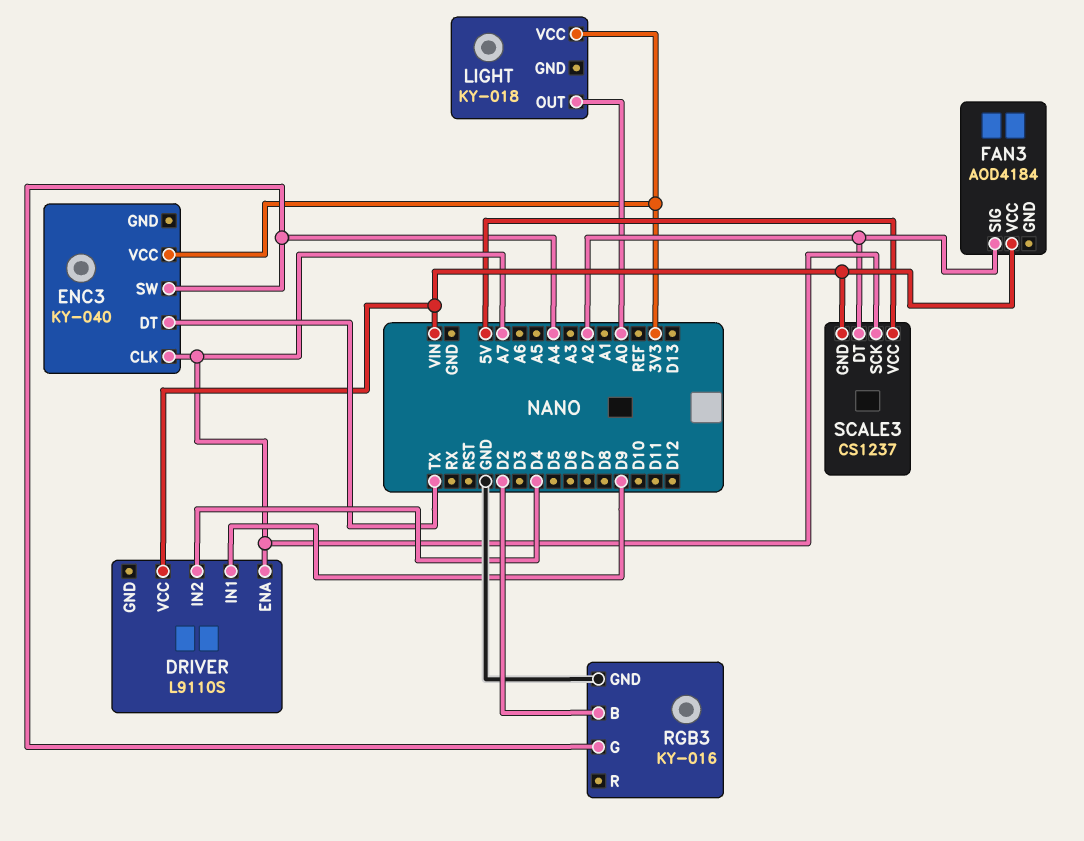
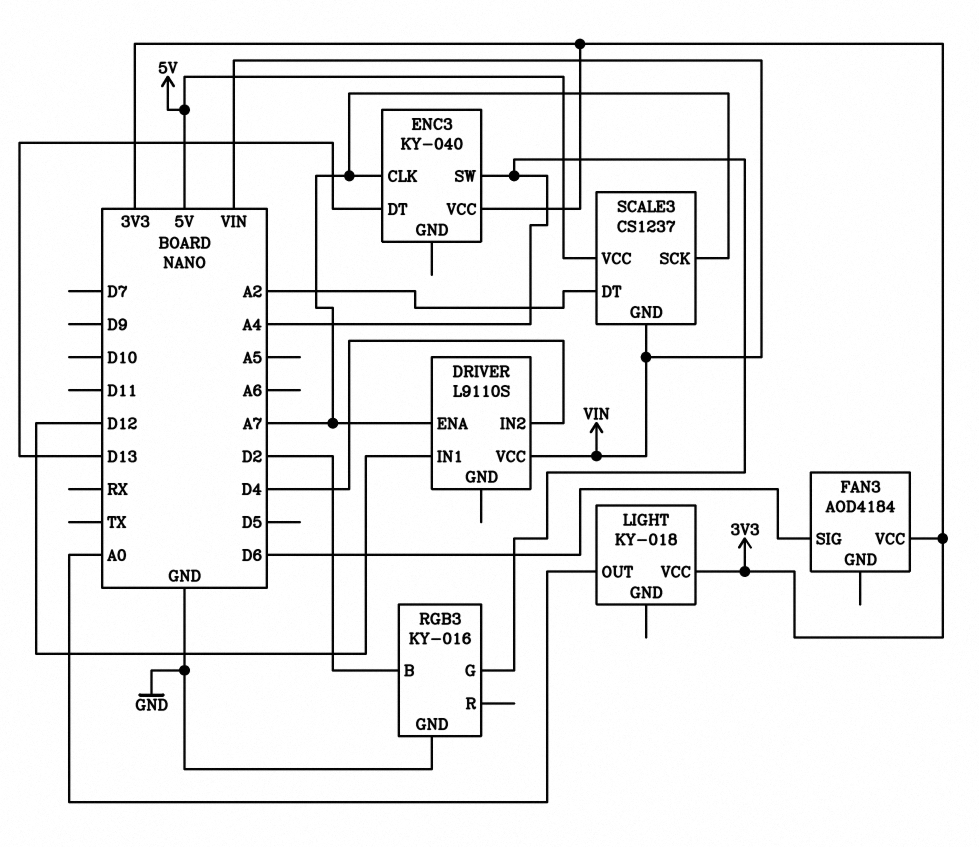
DRIVER pin IN1: D9 -> D12
ENC3 pin DT: TX -> D13
FAN3 pin SIG: A2 -> D6
FAN3 pin VCC: VIN -> 3V3

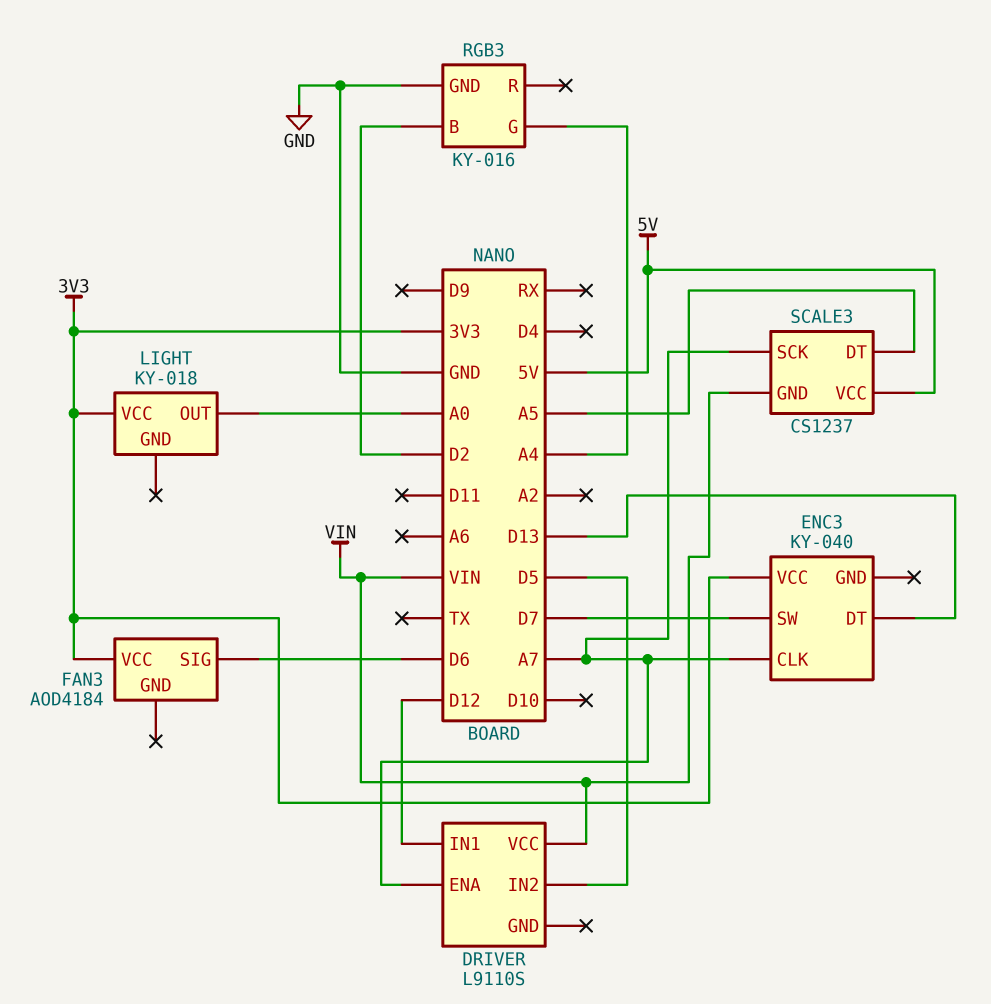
DRIVER pin IN2: D4 -> D5
ENC3 pin SW: A4 -> D7
SCALE3 pin DT: A2 -> A5

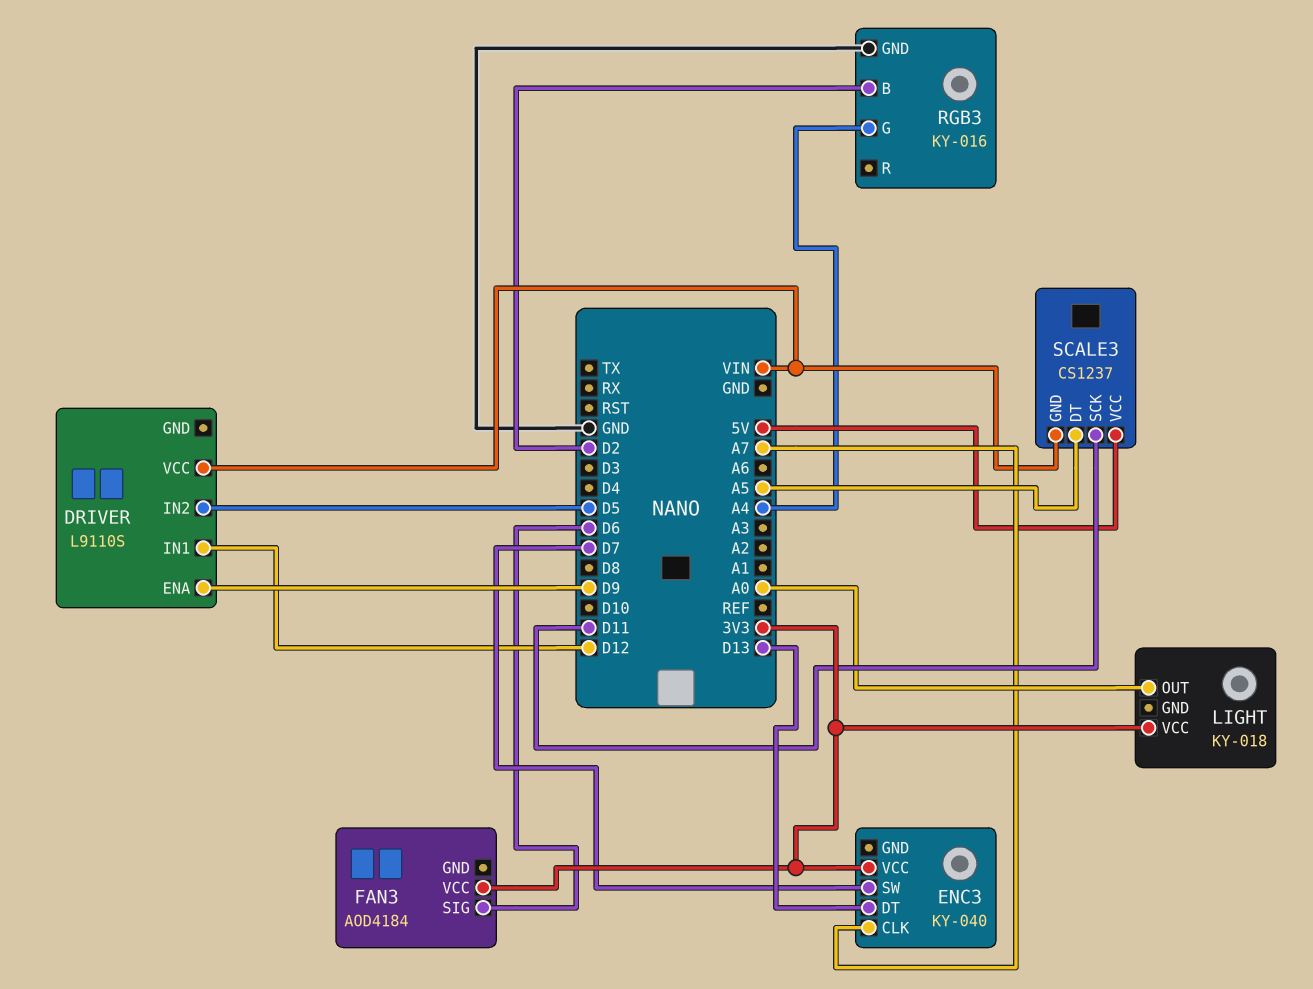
DRIVER pin ENA: A7 -> D9
SCALE3 pin SCK: A7 -> D11

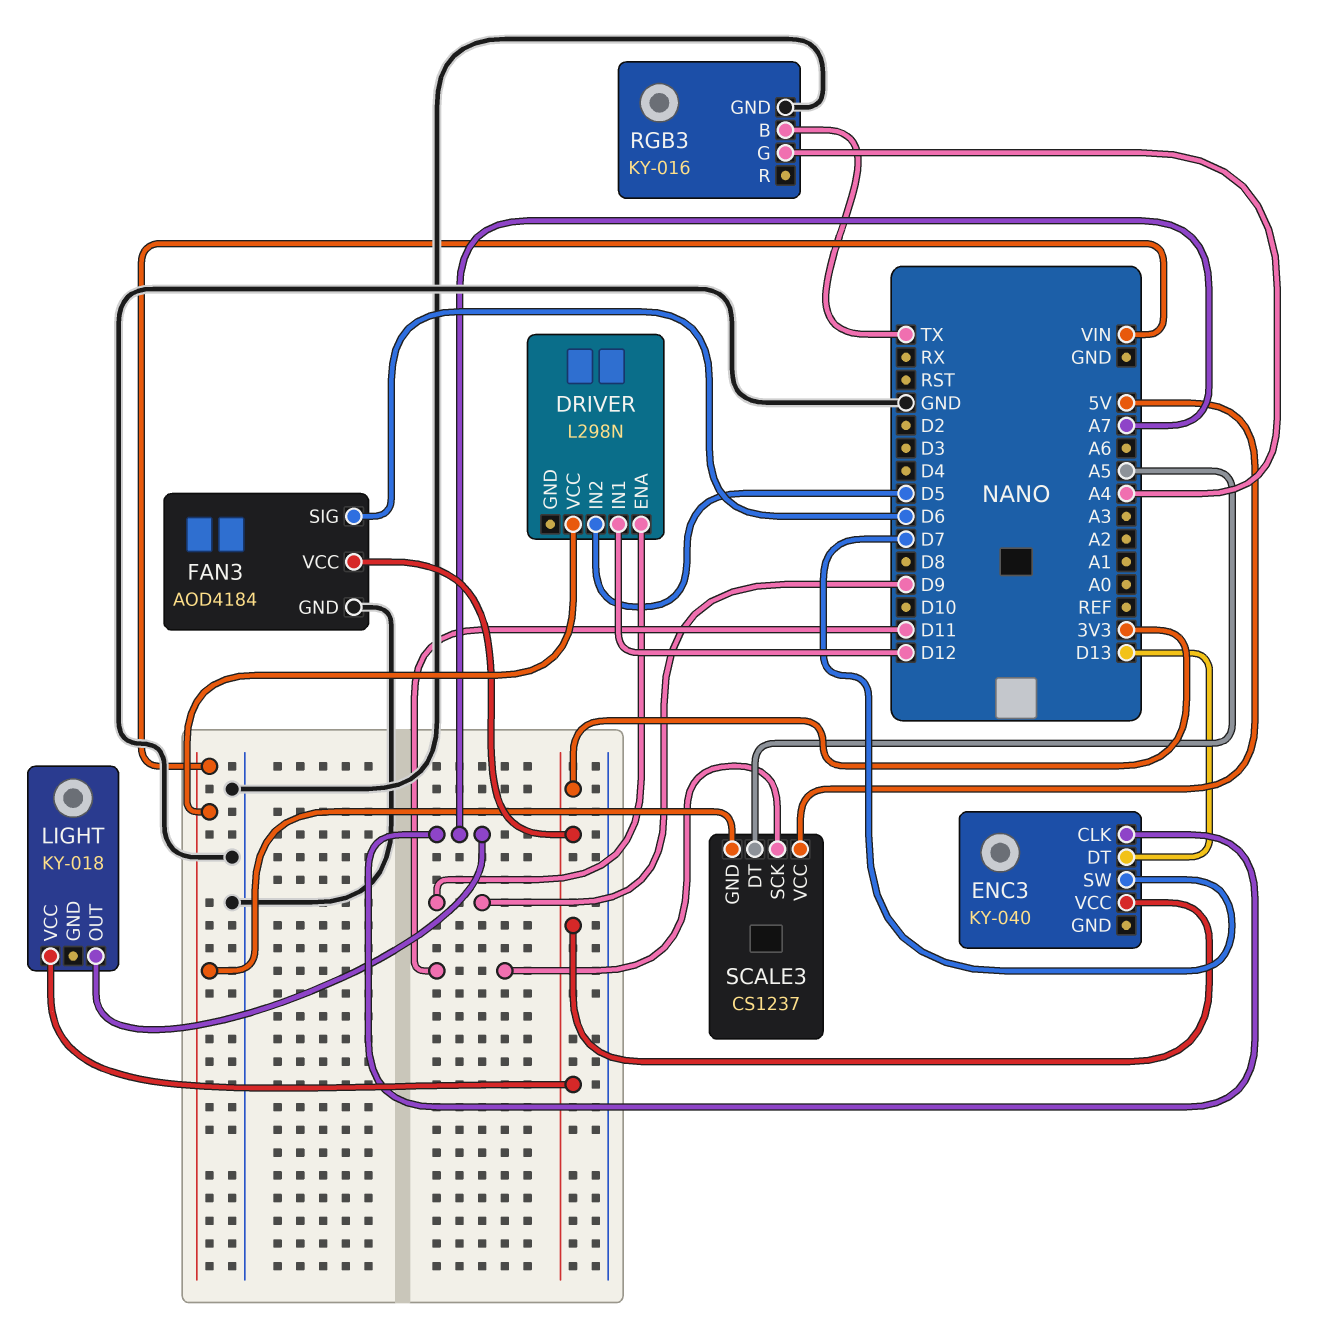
DRIVER: L9110S -> L298N
FAN3 pin GND: none -> GND
LIGHT pin OUT: A0 -> A7
RGB3 pin B: D2 -> TX

